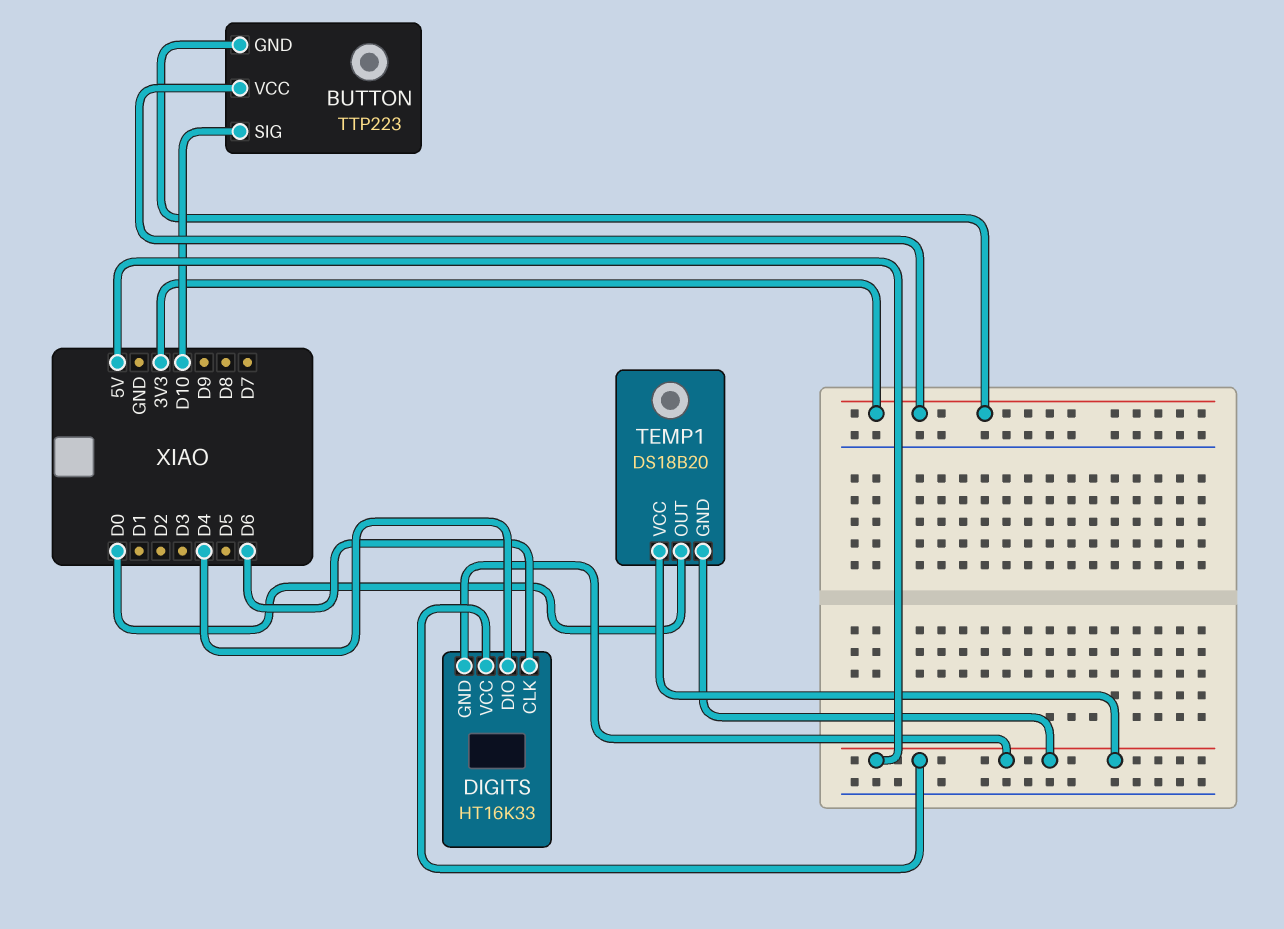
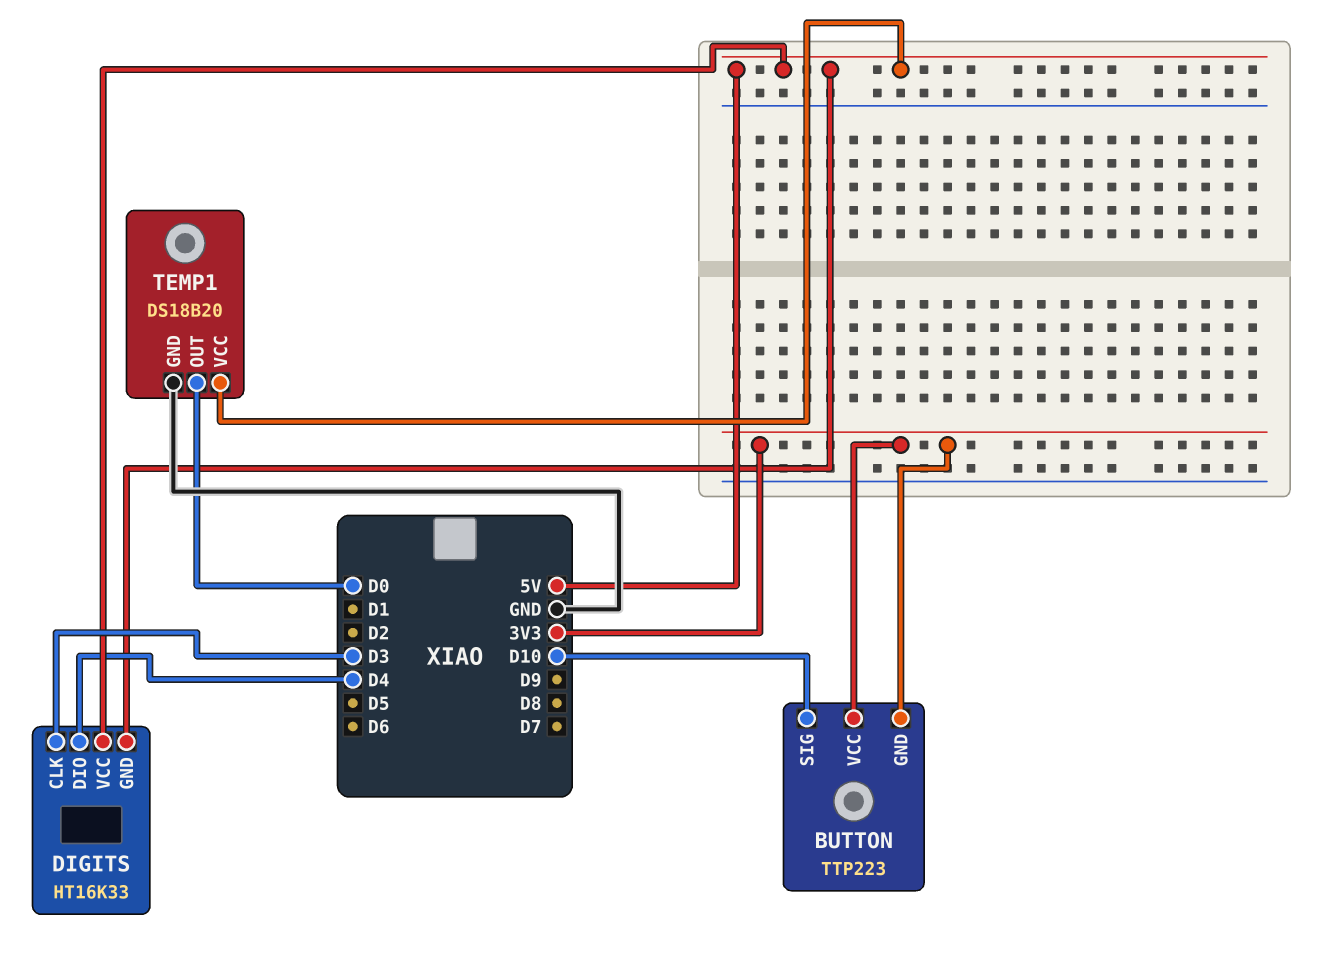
DIGITS pin CLK: D6 -> D3
TEMP1 pin GND: 5V -> GND

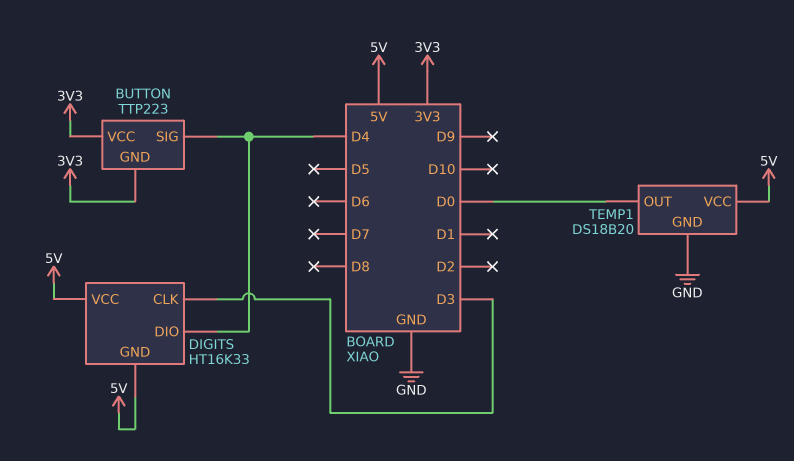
BUTTON pin SIG: D10 -> D4

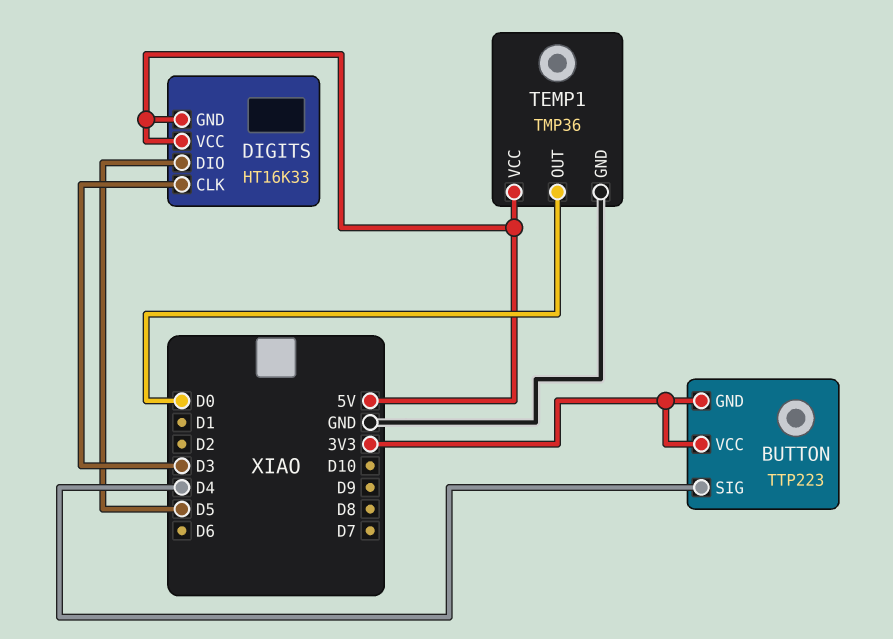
DIGITS pin DIO: D4 -> D5
TEMP1: DS18B20 -> TMP36

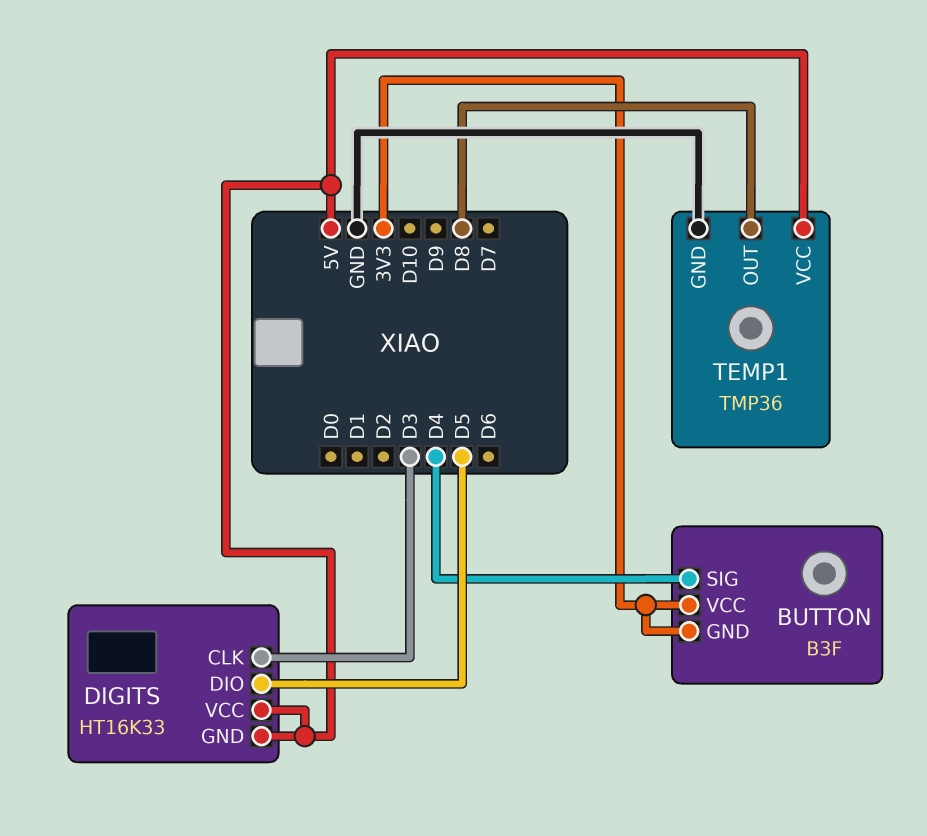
BUTTON: TTP223 -> B3F
TEMP1 pin OUT: D0 -> D8

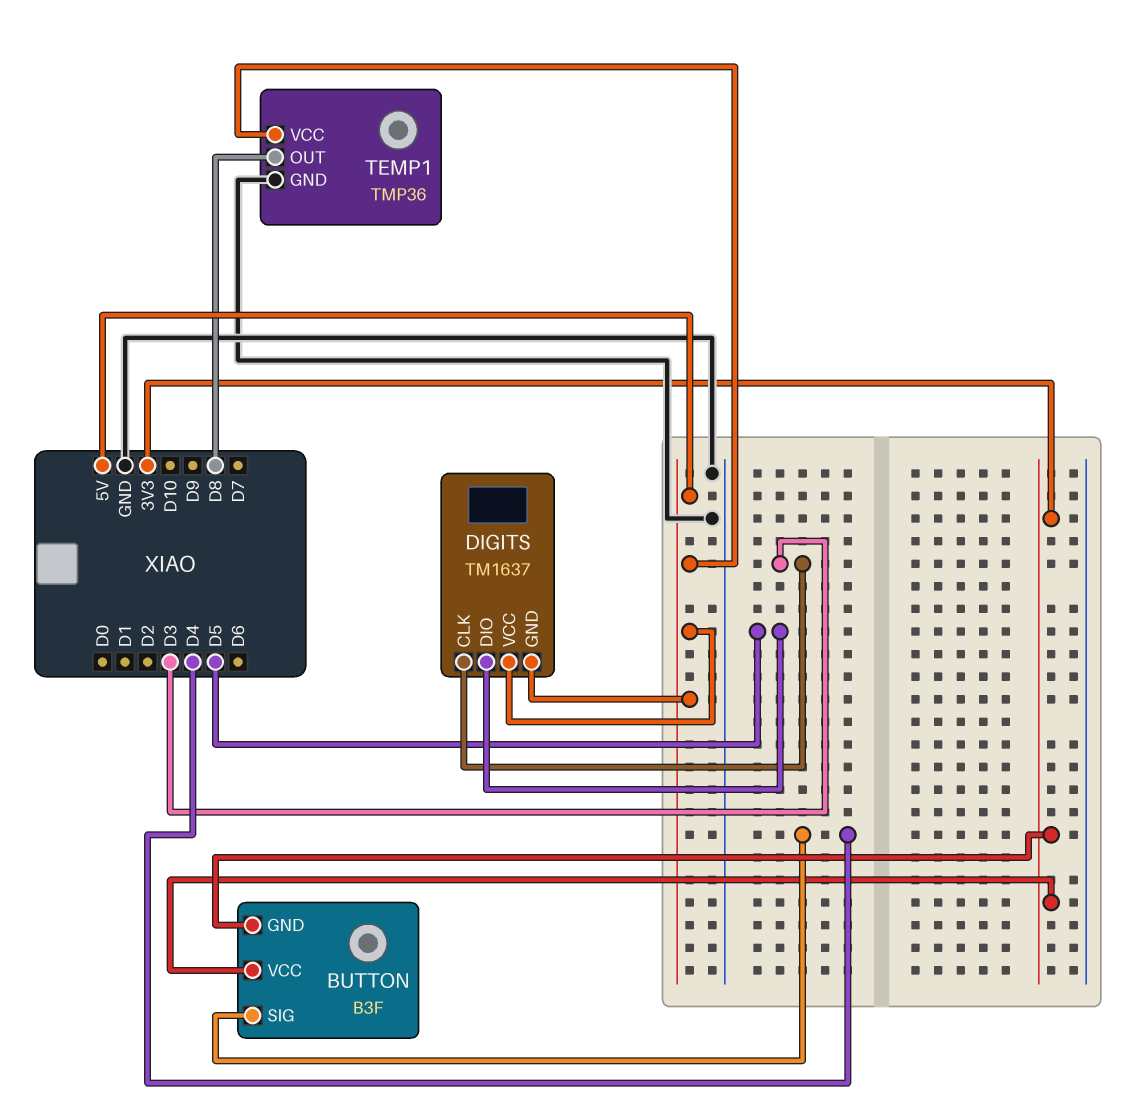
DIGITS: HT16K33 -> TM1637

